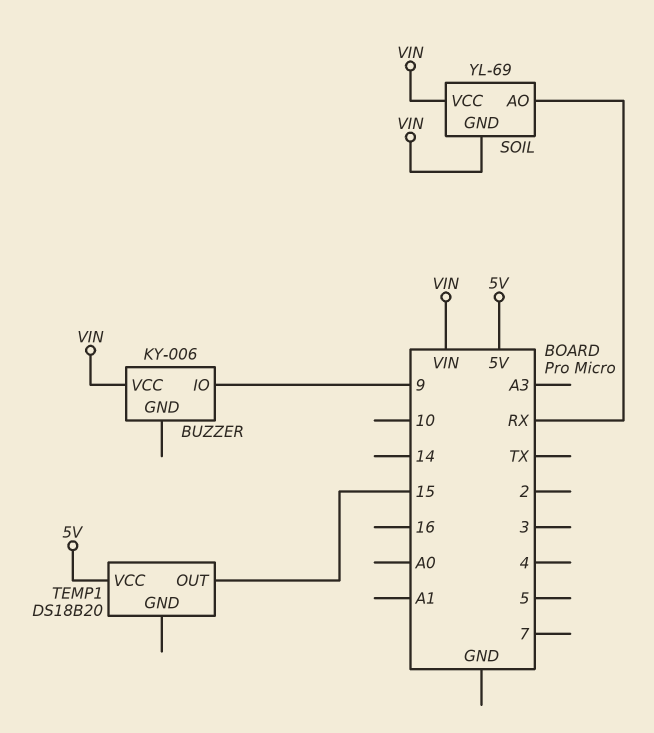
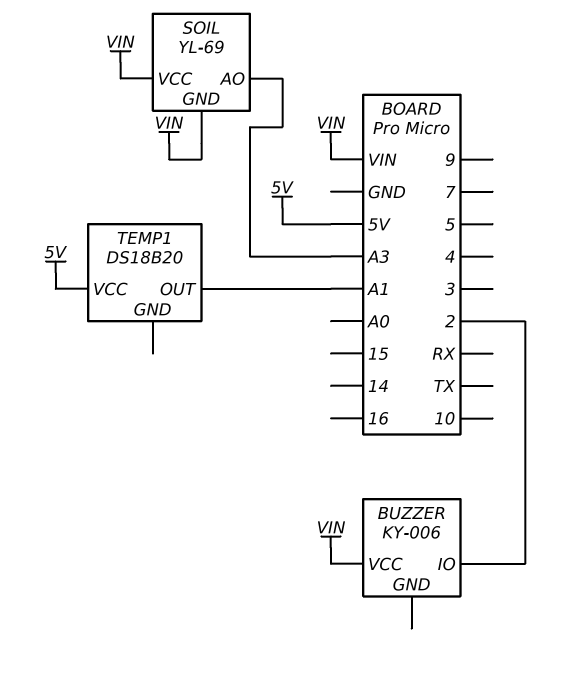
BUZZER pin IO: 9 -> 2
SOIL pin AO: RX -> A3
TEMP1 pin OUT: 15 -> A1

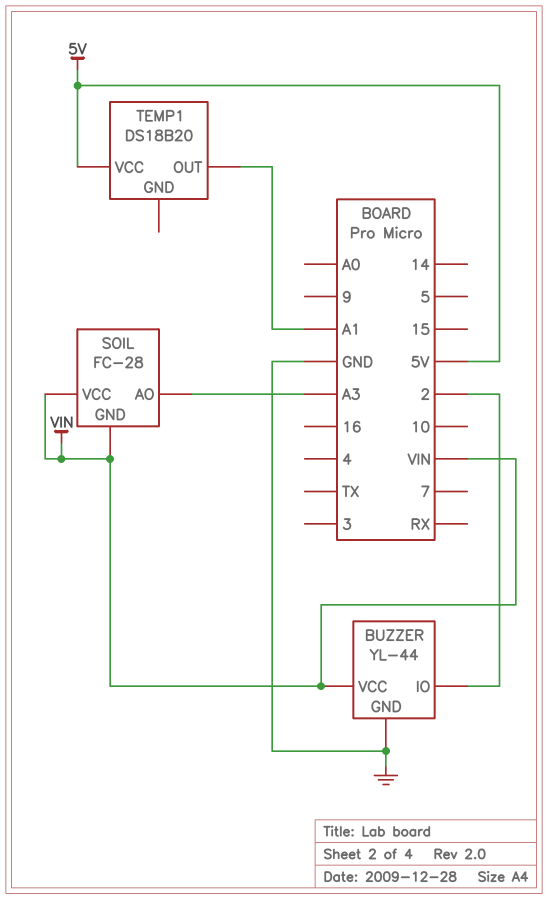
BUZZER: KY-006 -> YL-44
BUZZER pin GND: none -> GND
SOIL: YL-69 -> FC-28

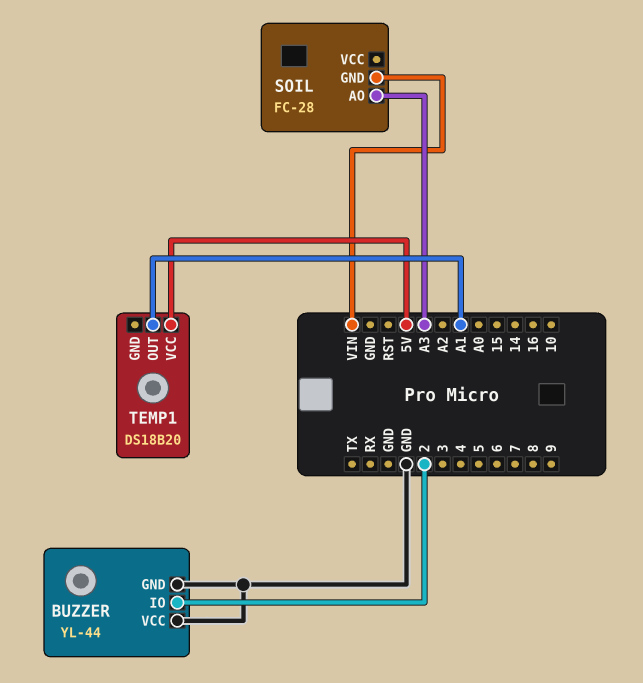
BUZZER pin VCC: VIN -> GND
SOIL pin VCC: VIN -> none

